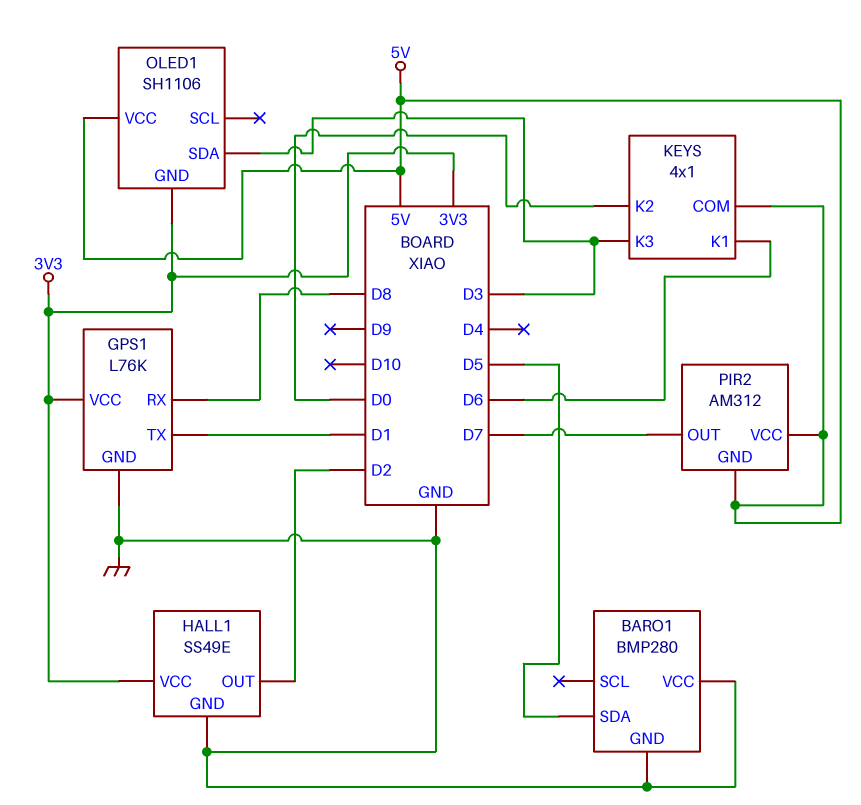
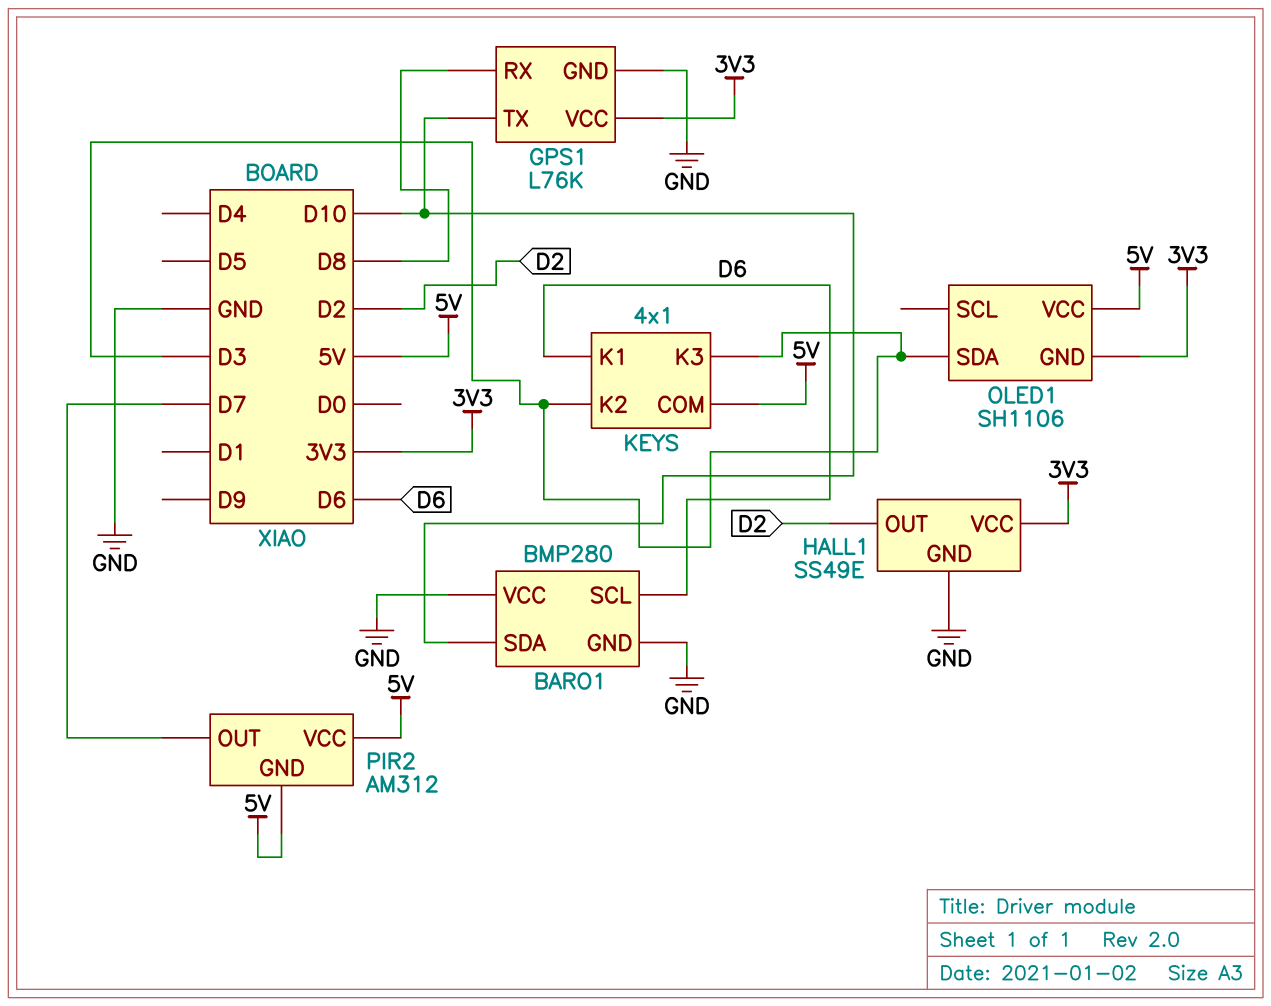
BARO1 pin SCL: none -> D6
BARO1 pin SDA: D5 -> D10
GPS1 pin TX: D1 -> D10
KEYS pin K2: D0 -> D3

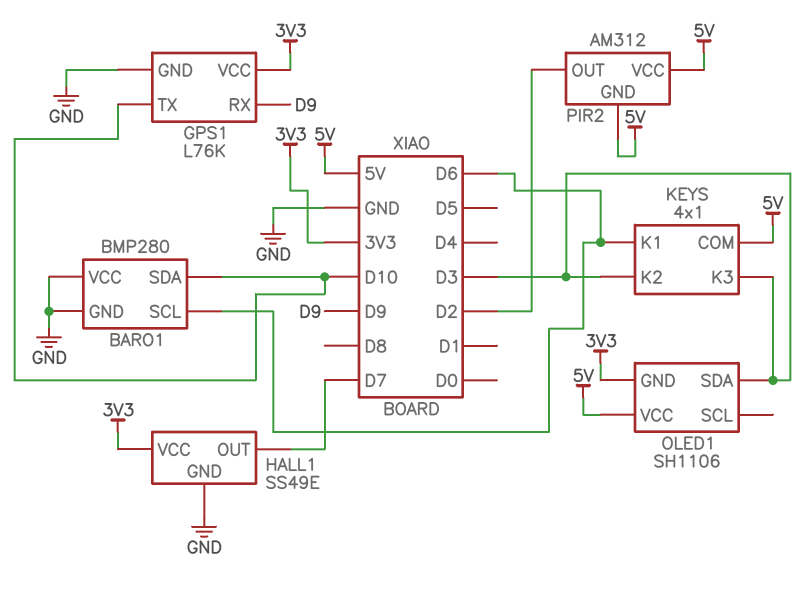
GPS1 pin RX: D8 -> D9
HALL1 pin OUT: D2 -> D7
PIR2 pin OUT: D7 -> D2

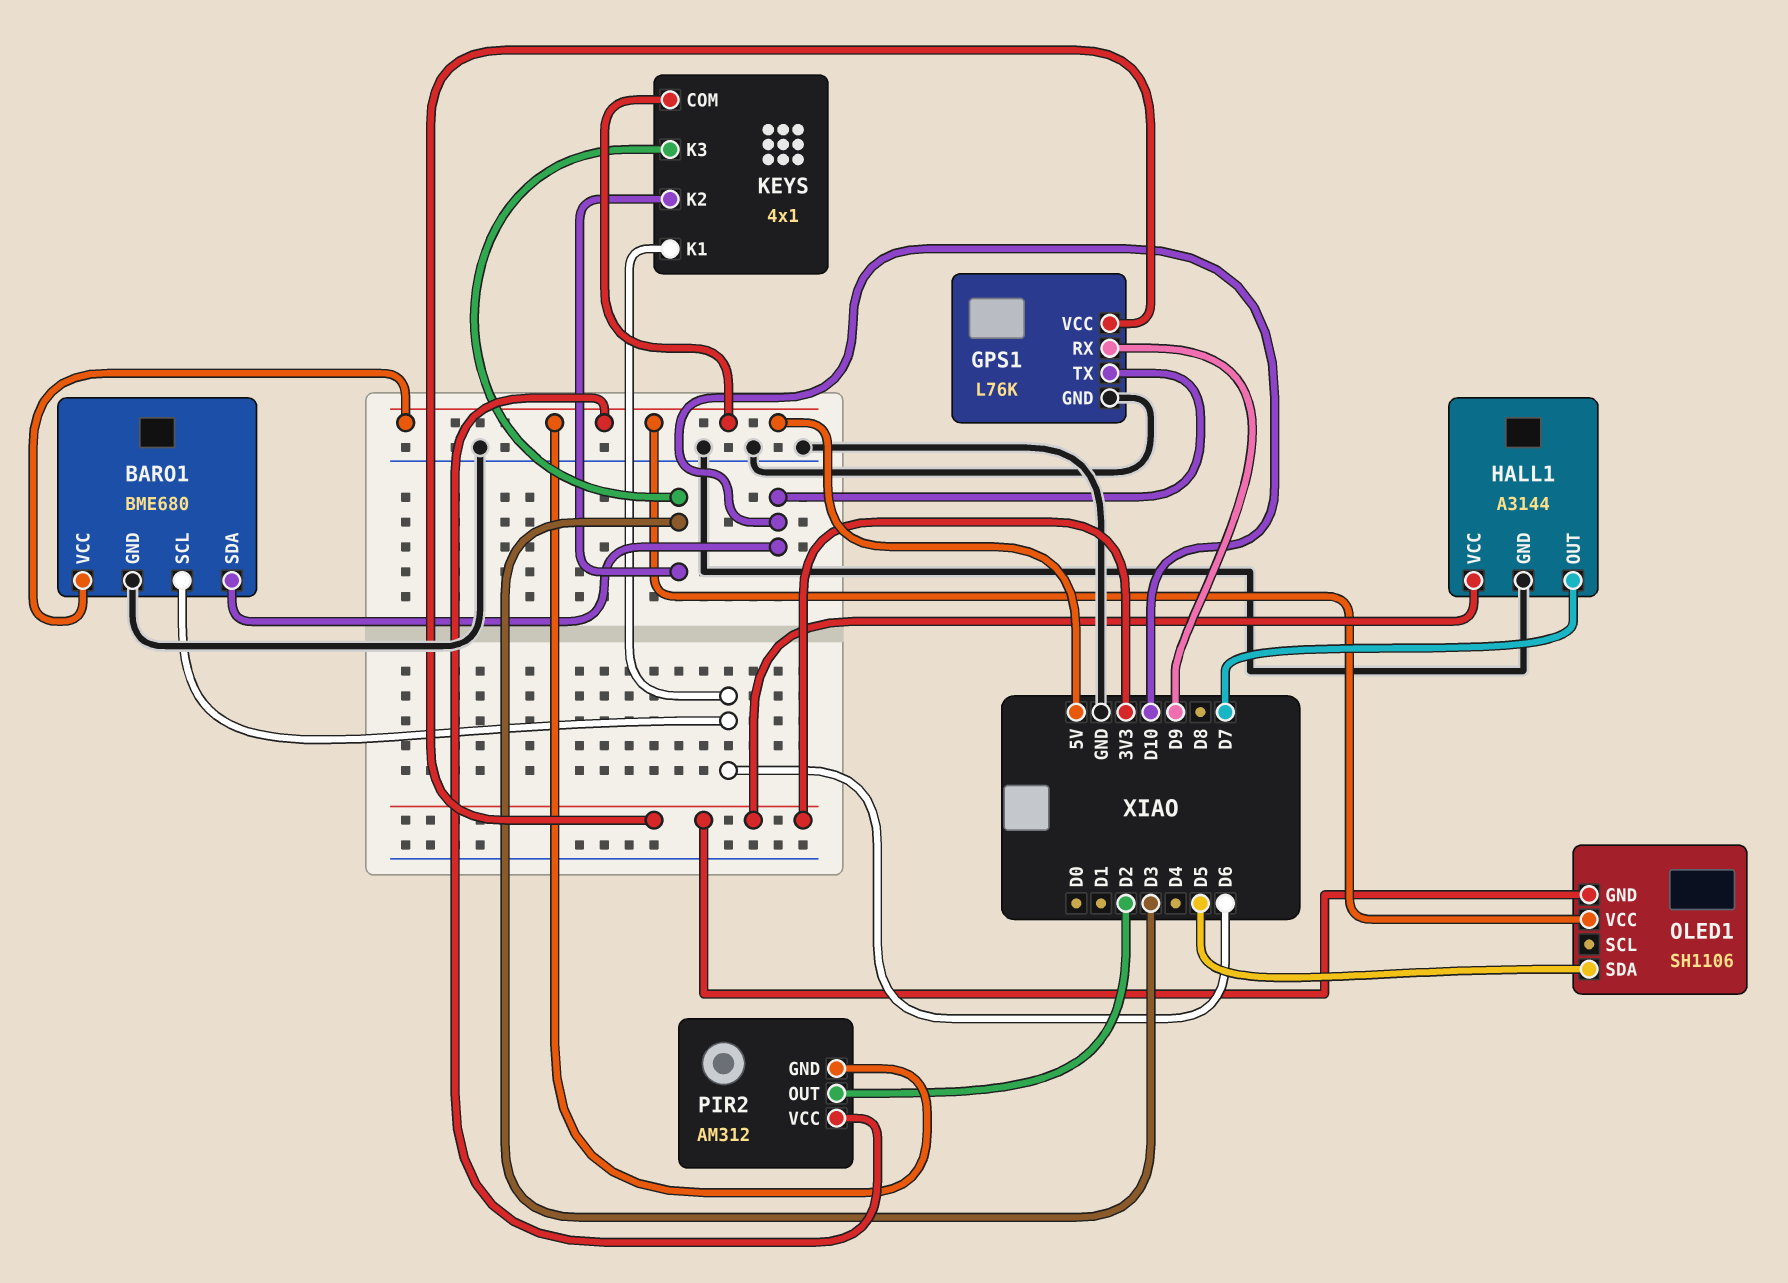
BARO1: BMP280 -> BME680
BARO1 pin VCC: GND -> 5V
HALL1: SS49E -> A3144
OLED1 pin SDA: D3 -> D5

